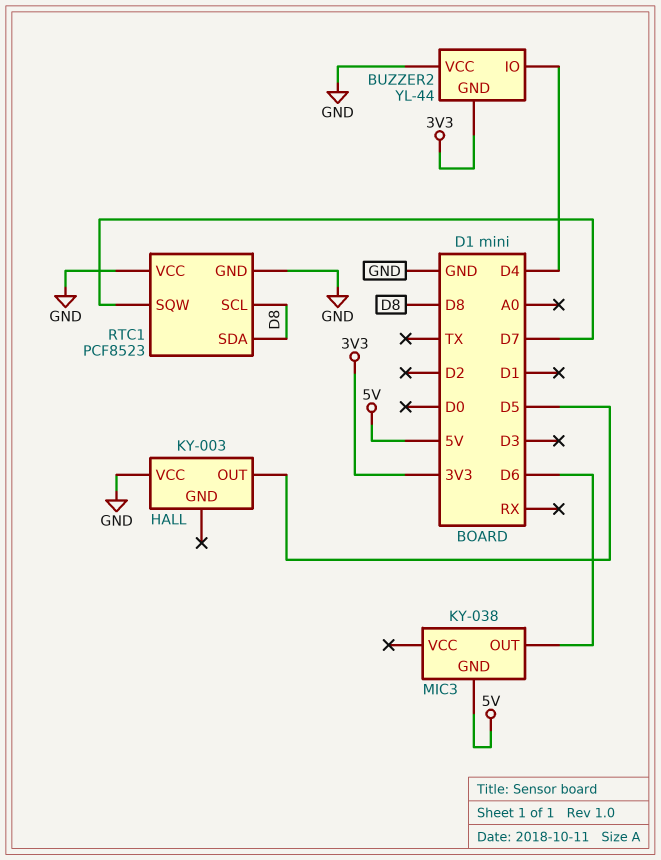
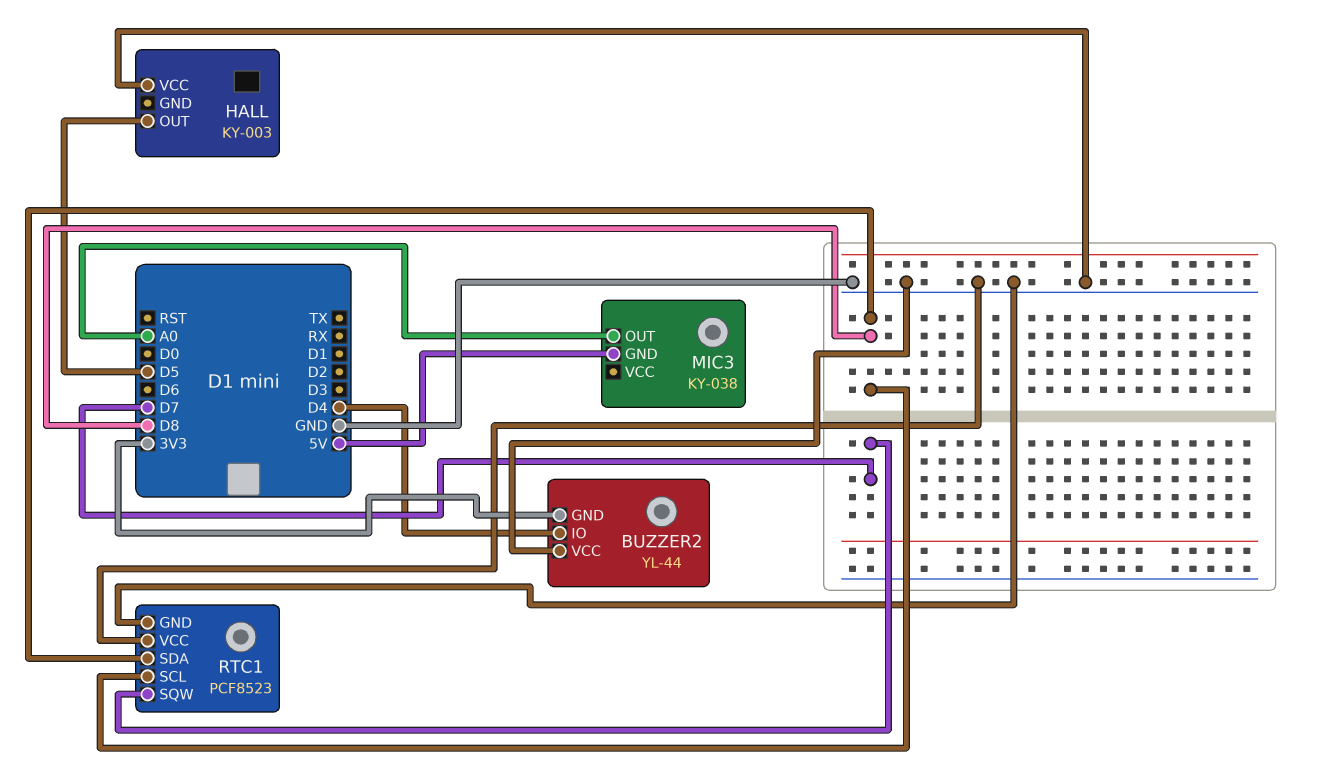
MIC3 pin OUT: D6 -> A0

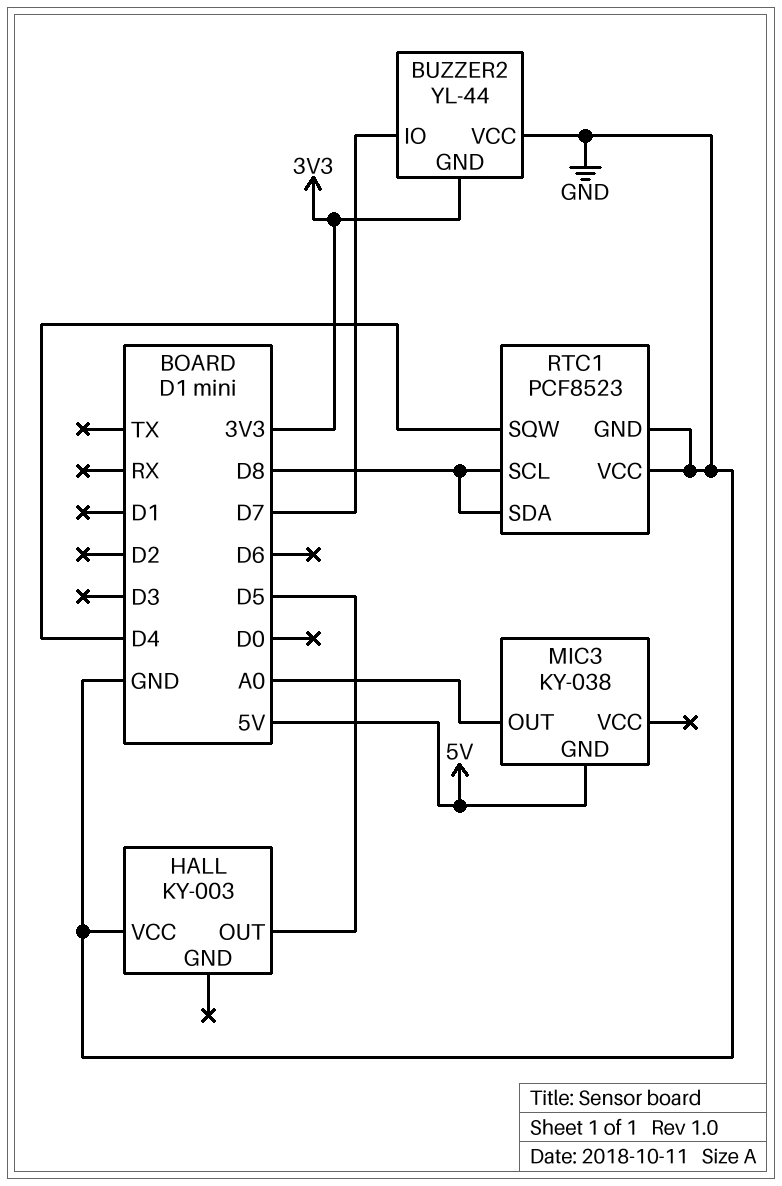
BUZZER2 pin IO: D4 -> D7
RTC1 pin SQW: D7 -> D4

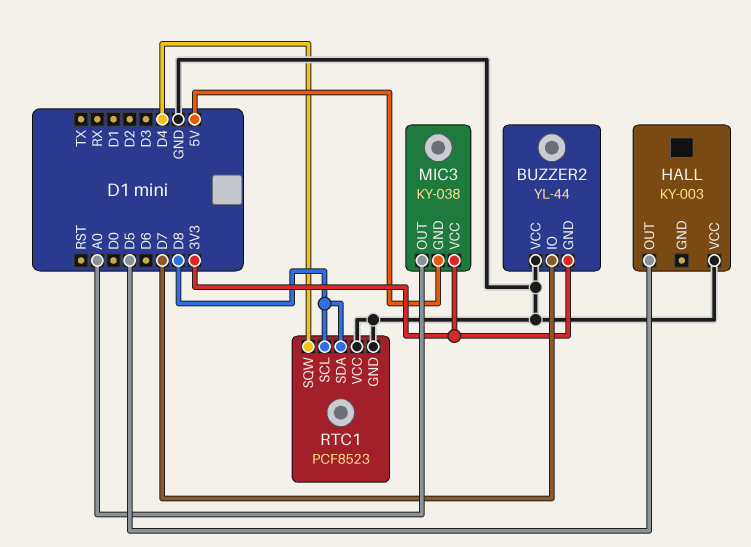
MIC3 pin VCC: none -> 3V3

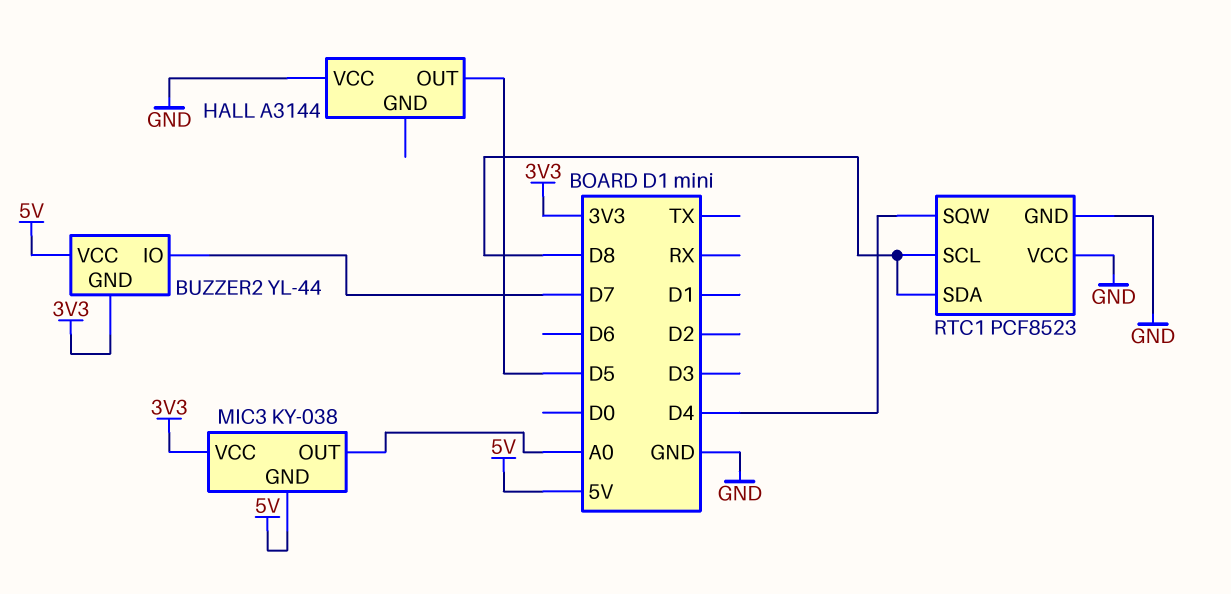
BUZZER2 pin VCC: GND -> 5V
HALL: KY-003 -> A3144

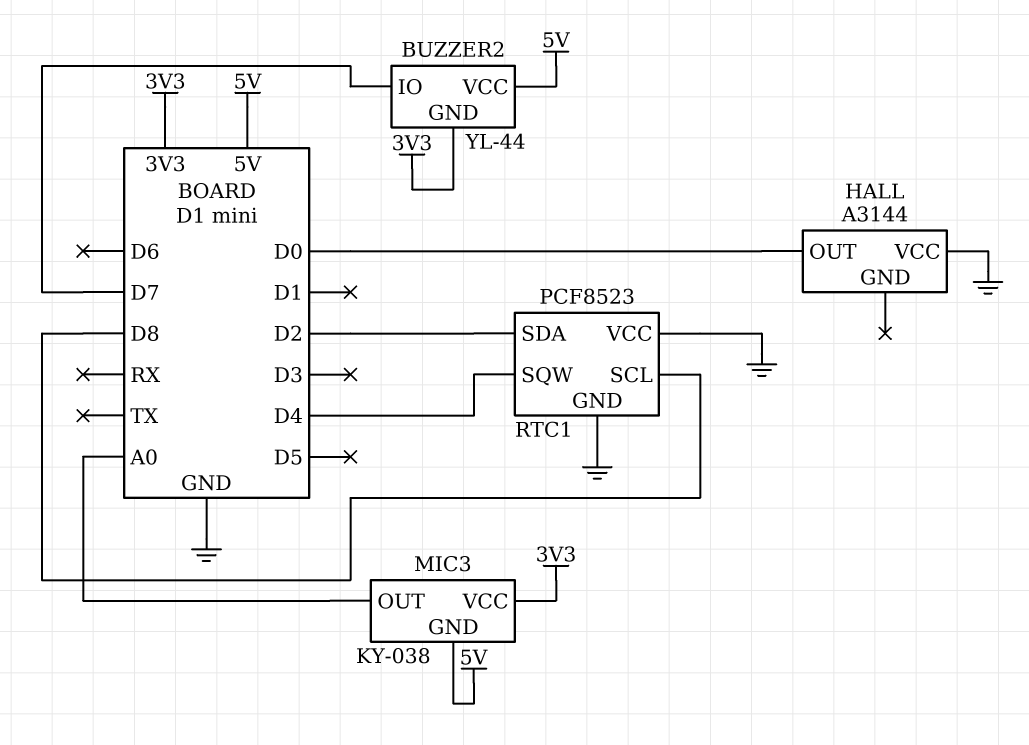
HALL pin OUT: D5 -> D0
RTC1 pin SDA: D8 -> D2

